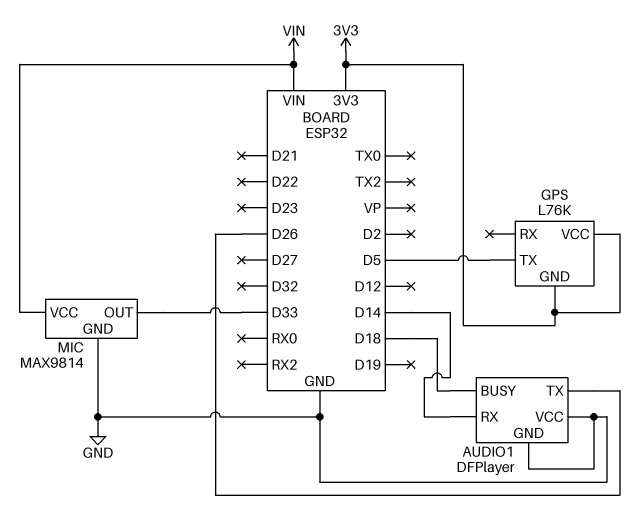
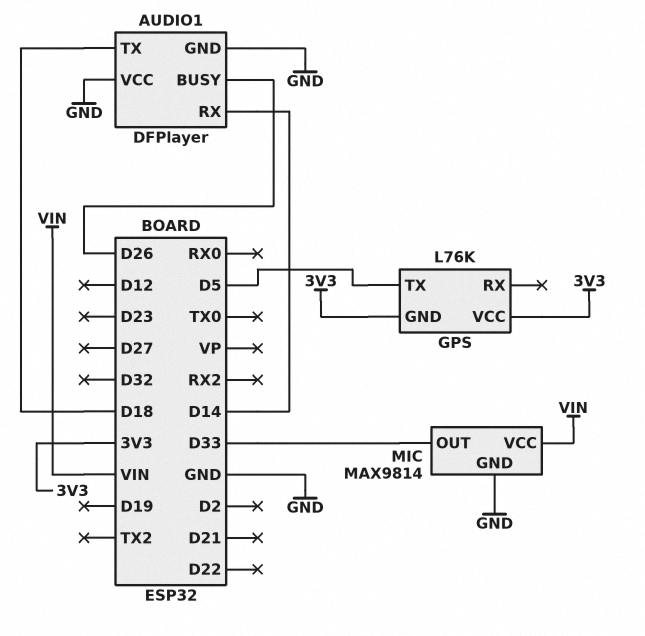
AUDIO1 pin BUSY: D18 -> D26
AUDIO1 pin TX: D26 -> D18

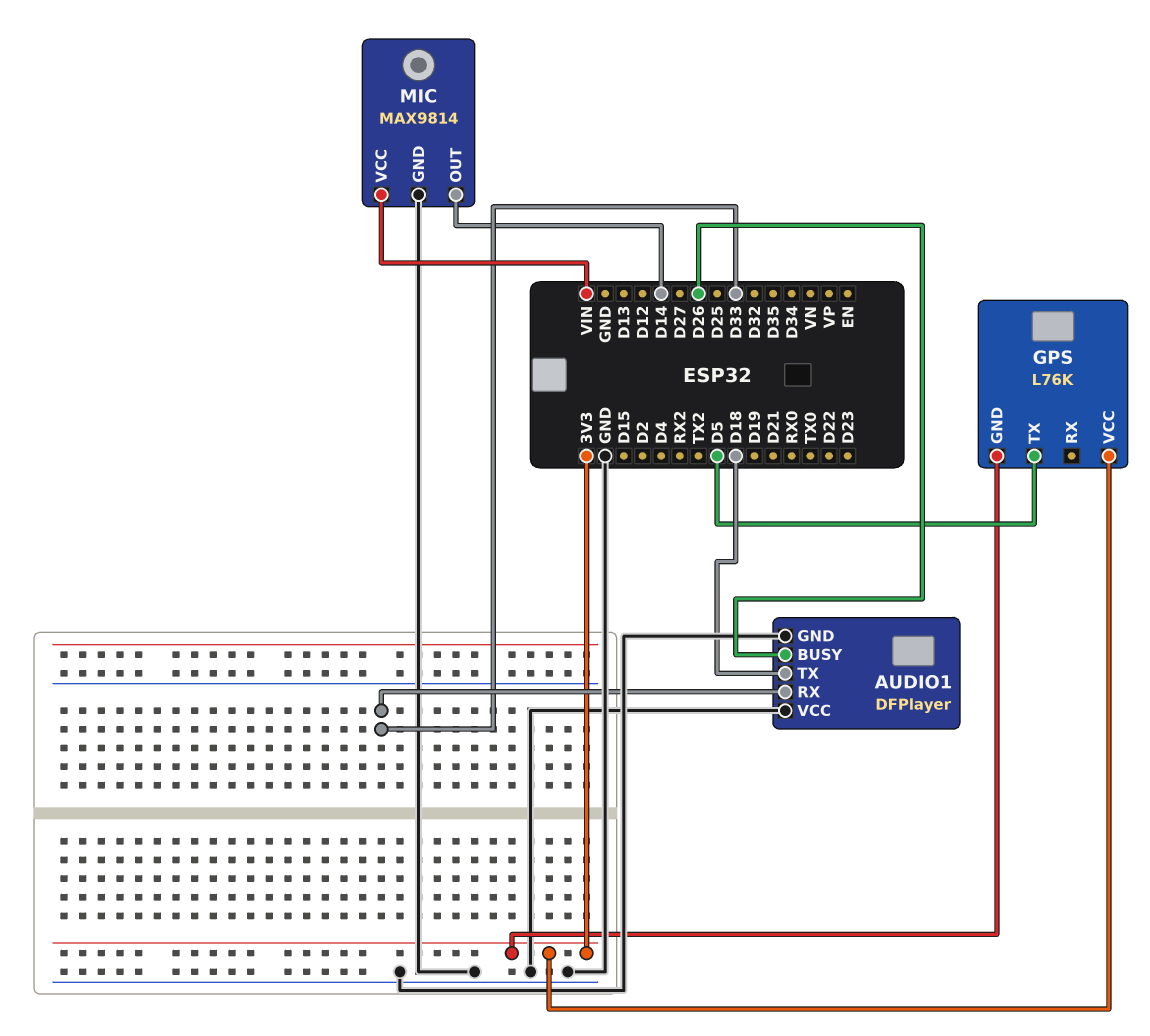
AUDIO1 pin RX: D14 -> D33
MIC pin OUT: D33 -> D14

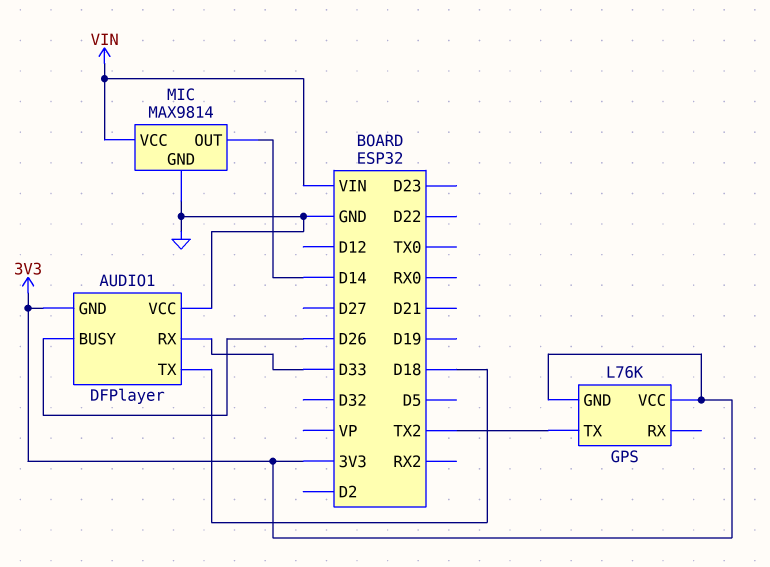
AUDIO1 pin GND: GND -> 3V3
GPS pin TX: D5 -> TX2

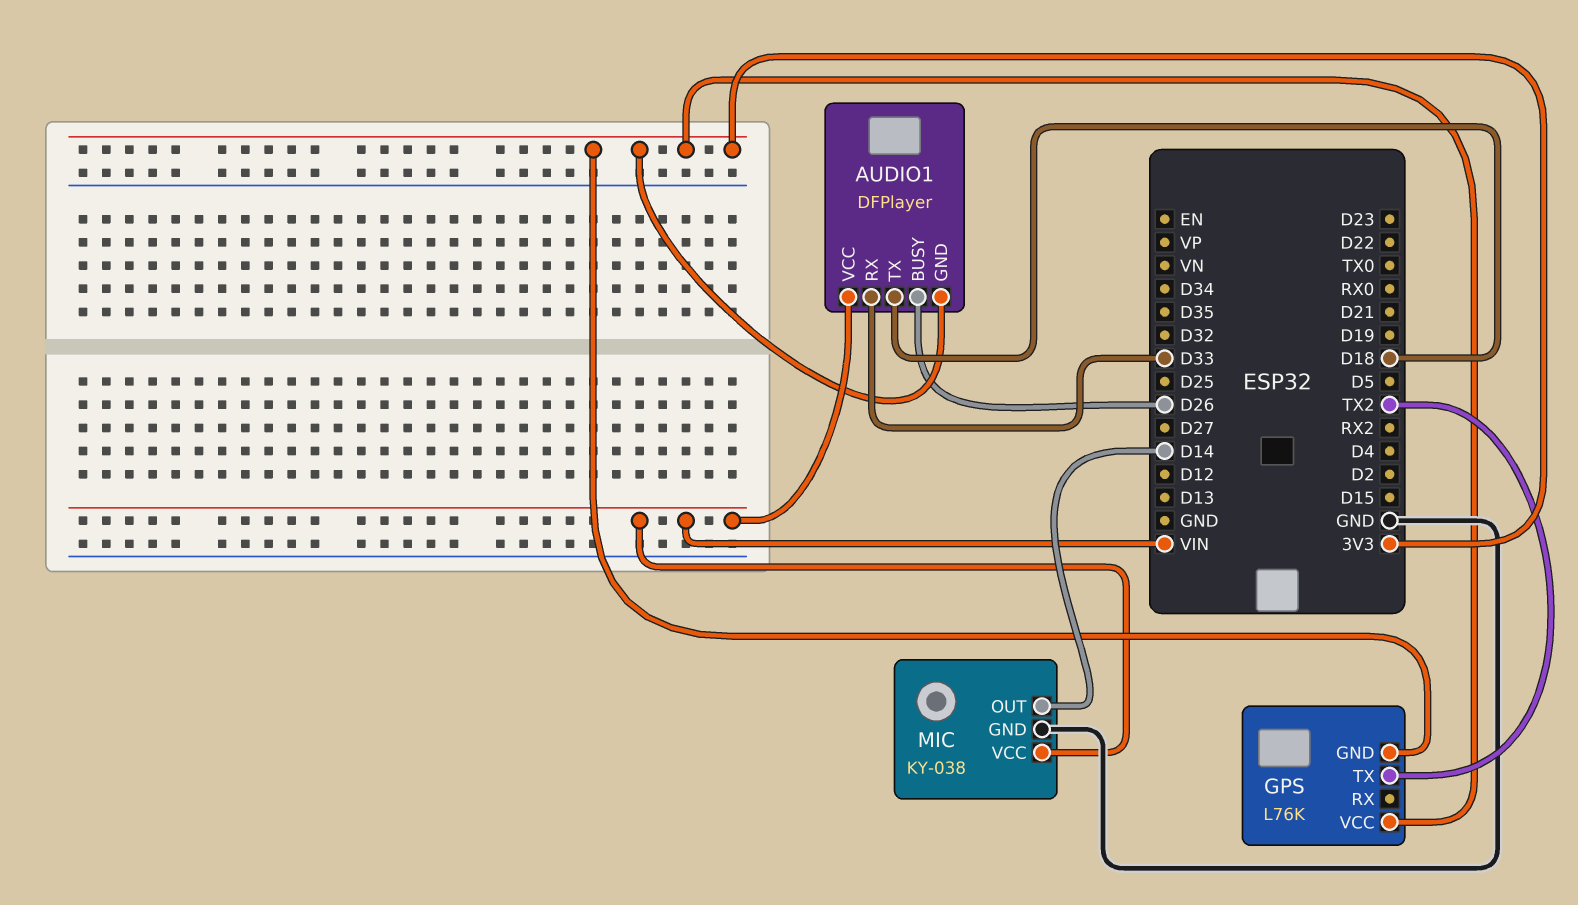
AUDIO1 pin VCC: GND -> VIN
MIC: MAX9814 -> KY-038

